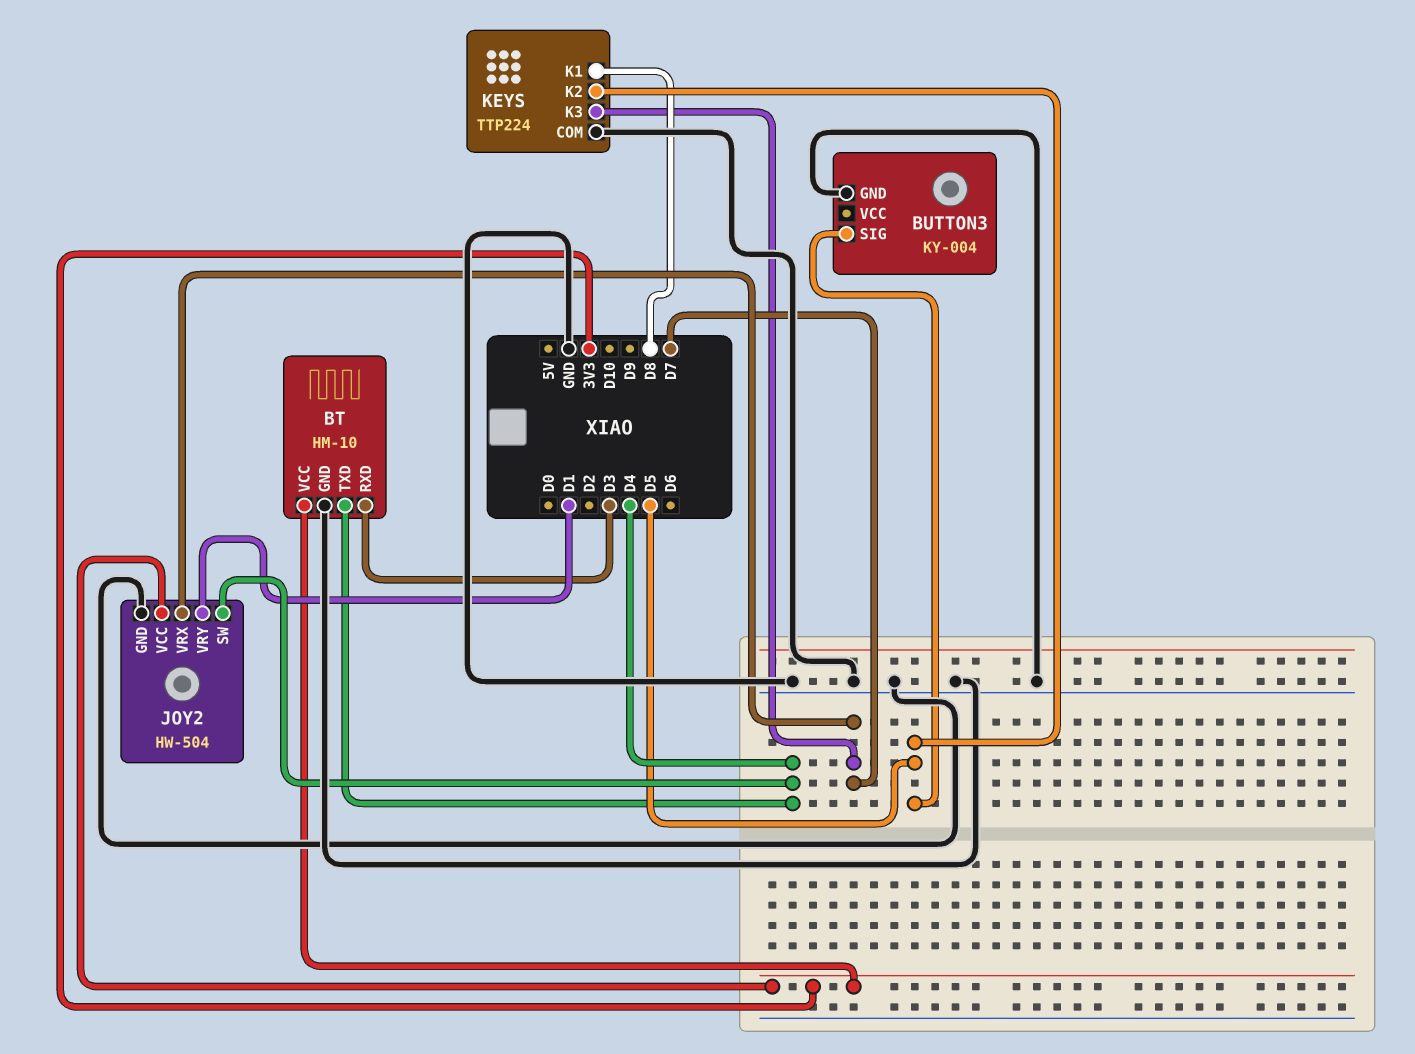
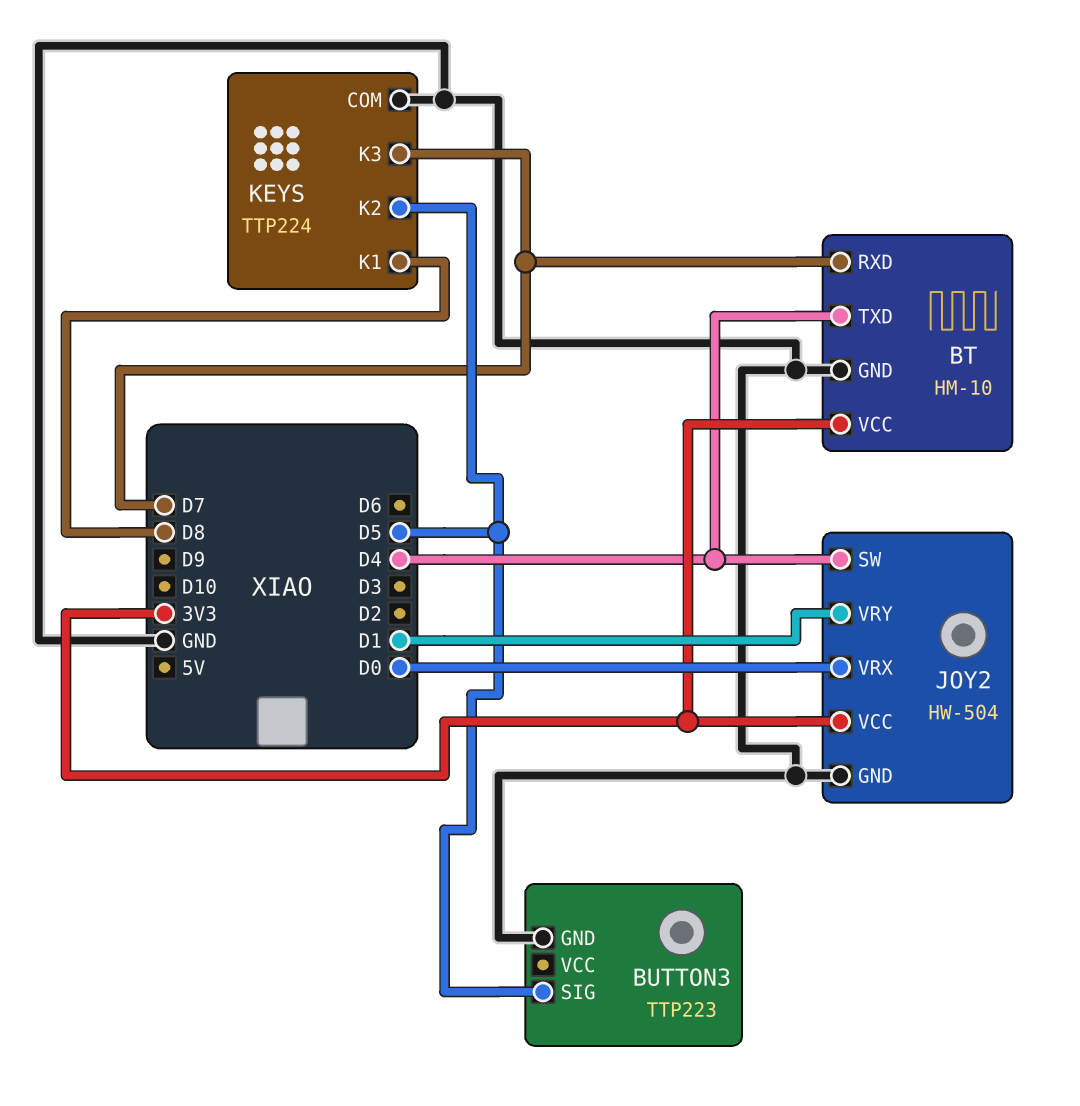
BT pin RXD: D3 -> D7
BUTTON3: KY-004 -> TTP223
JOY2 pin VRX: D7 -> D0

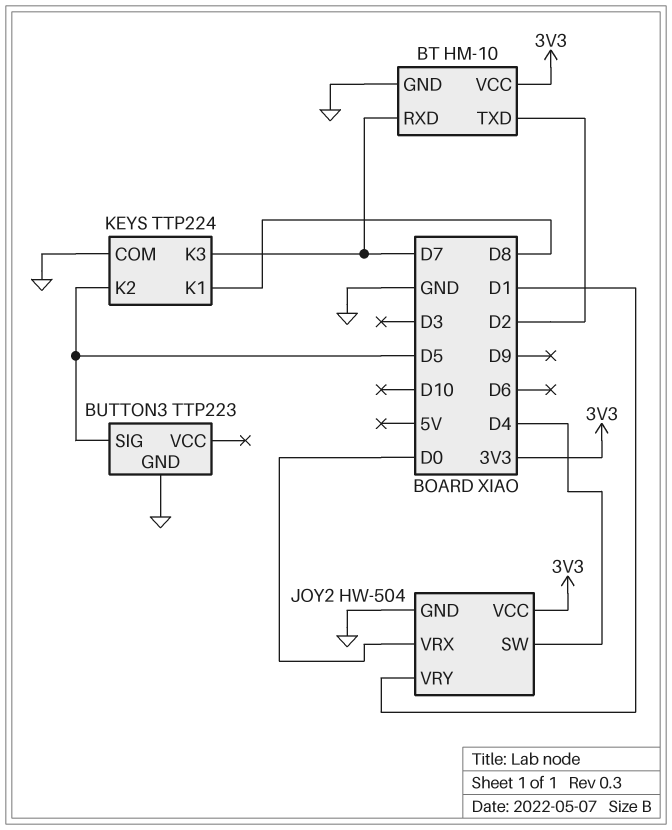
BT pin TXD: D4 -> D2

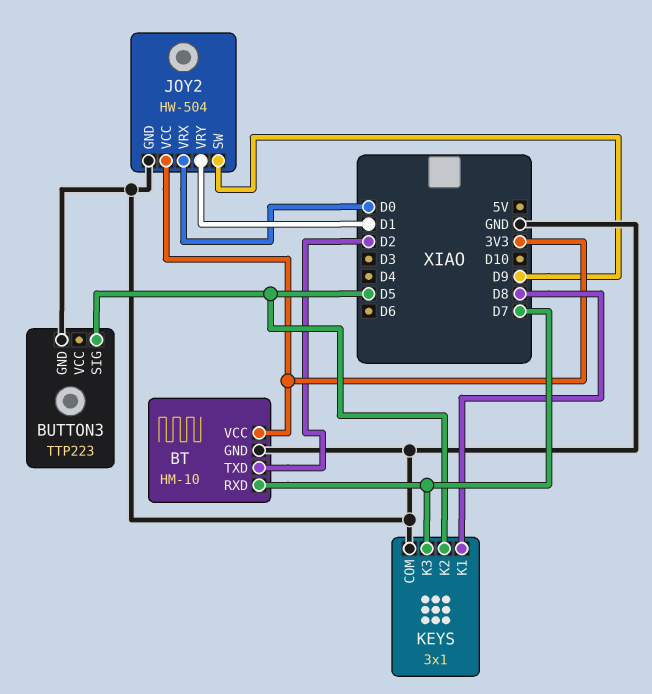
JOY2 pin SW: D4 -> D9
KEYS: TTP224 -> 3x1

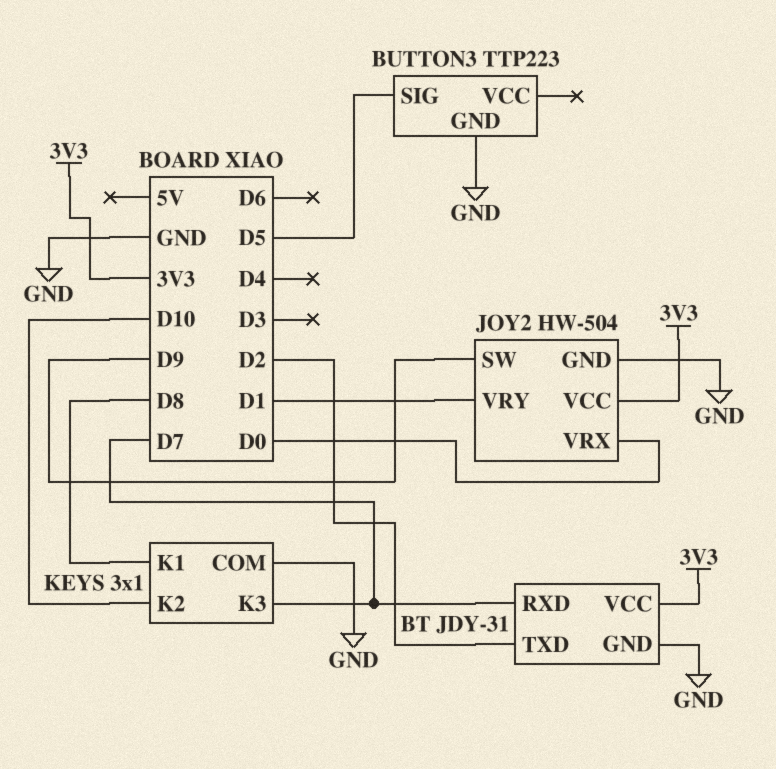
BT: HM-10 -> JDY-31
KEYS pin K2: D5 -> D10

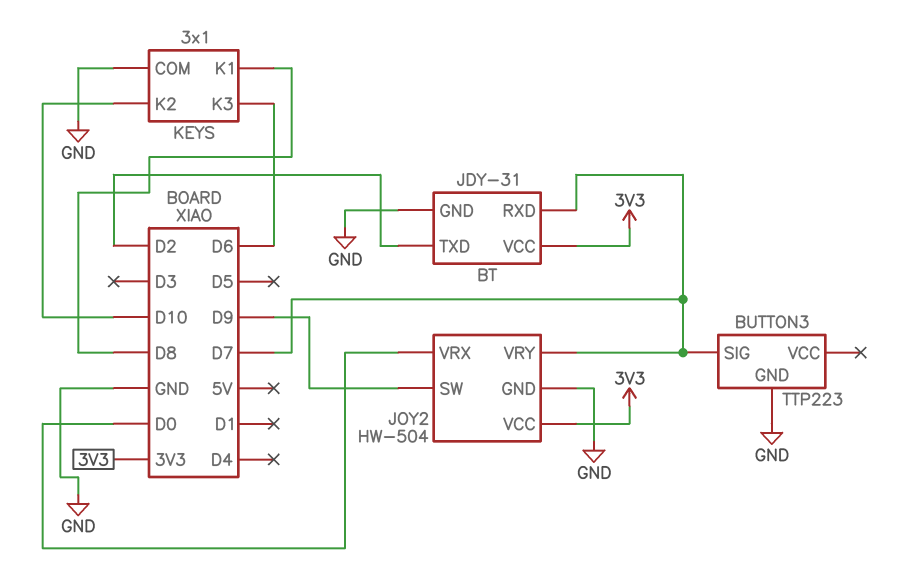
BUTTON3 pin SIG: D5 -> D7
JOY2 pin VRY: D1 -> D7
KEYS pin K3: D7 -> D6

